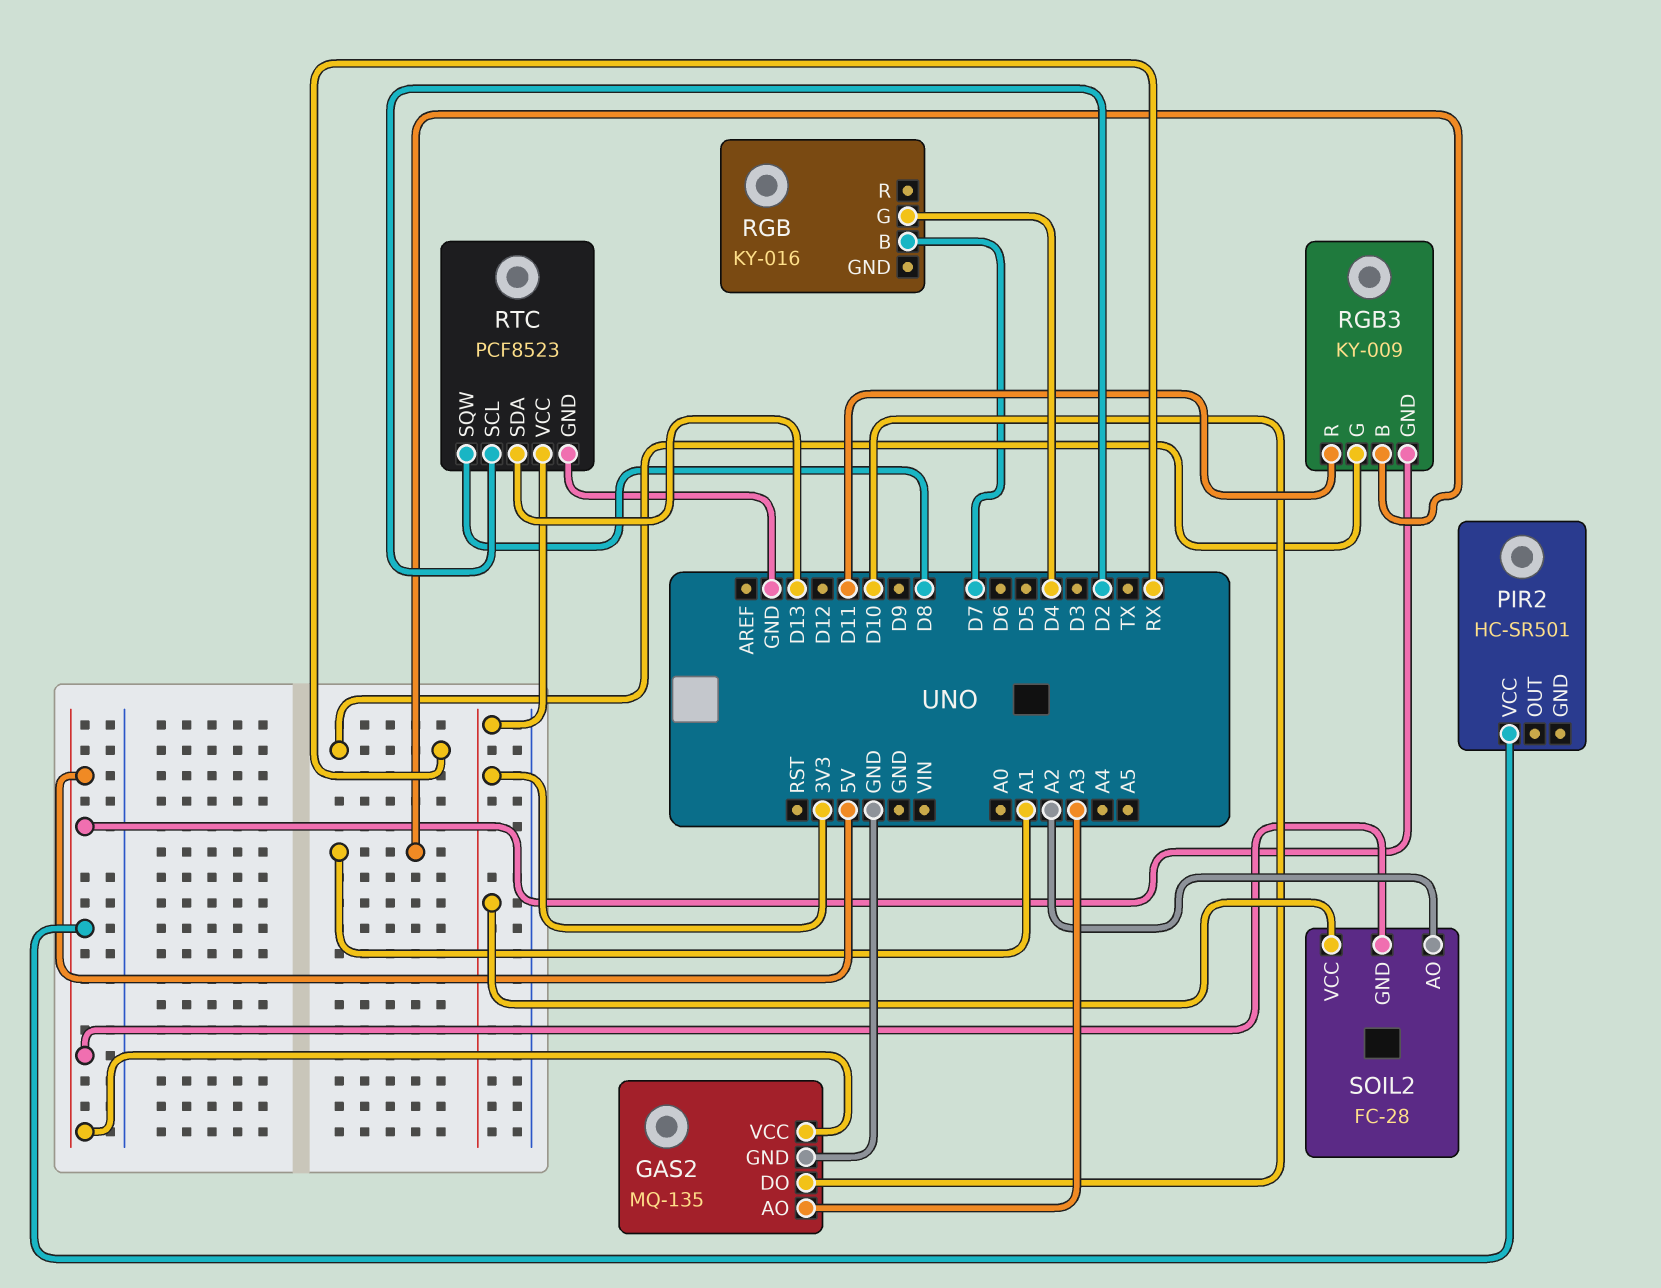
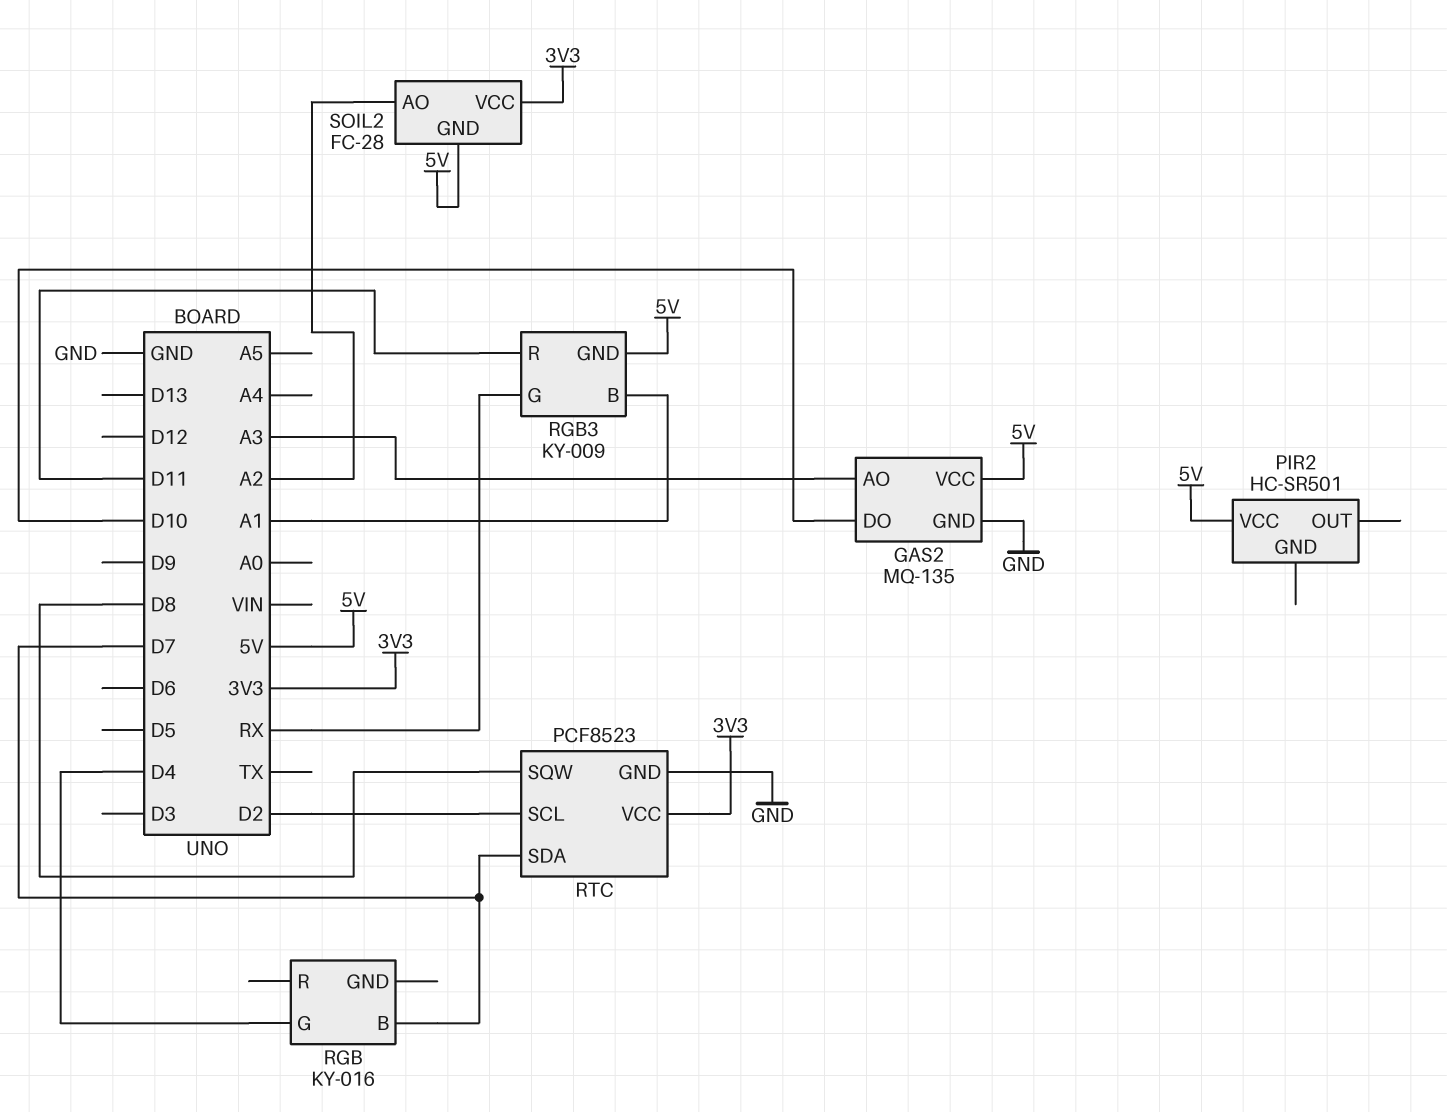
RTC pin SDA: D13 -> D7

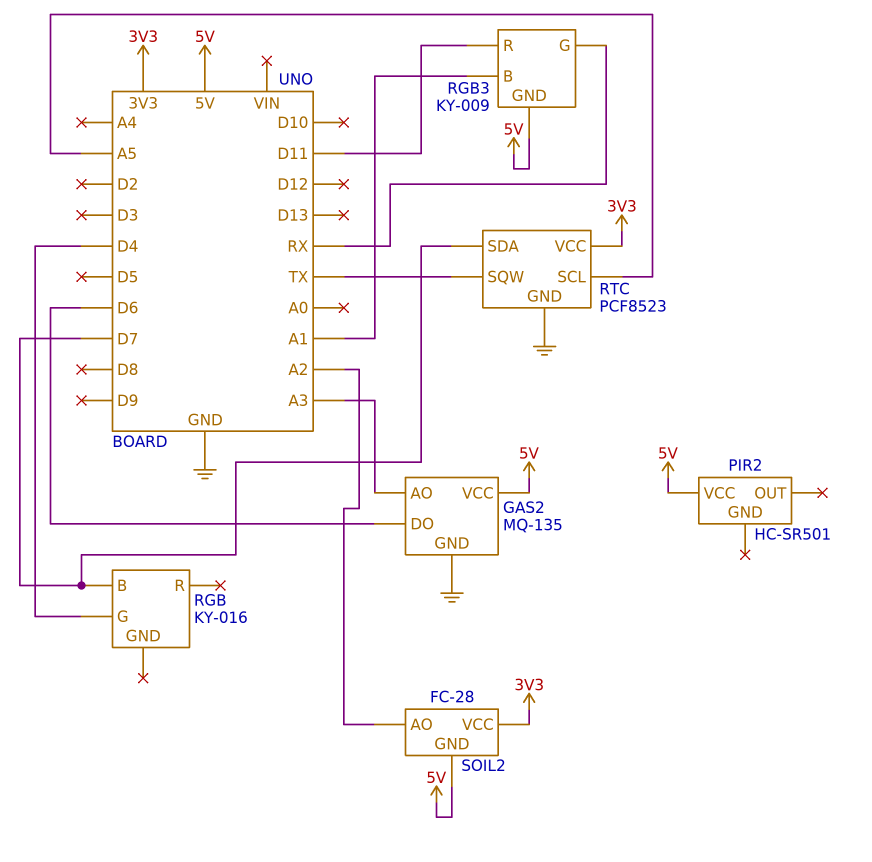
GAS2 pin DO: D10 -> D6
RTC pin SCL: D2 -> A5
RTC pin SQW: D8 -> TX

